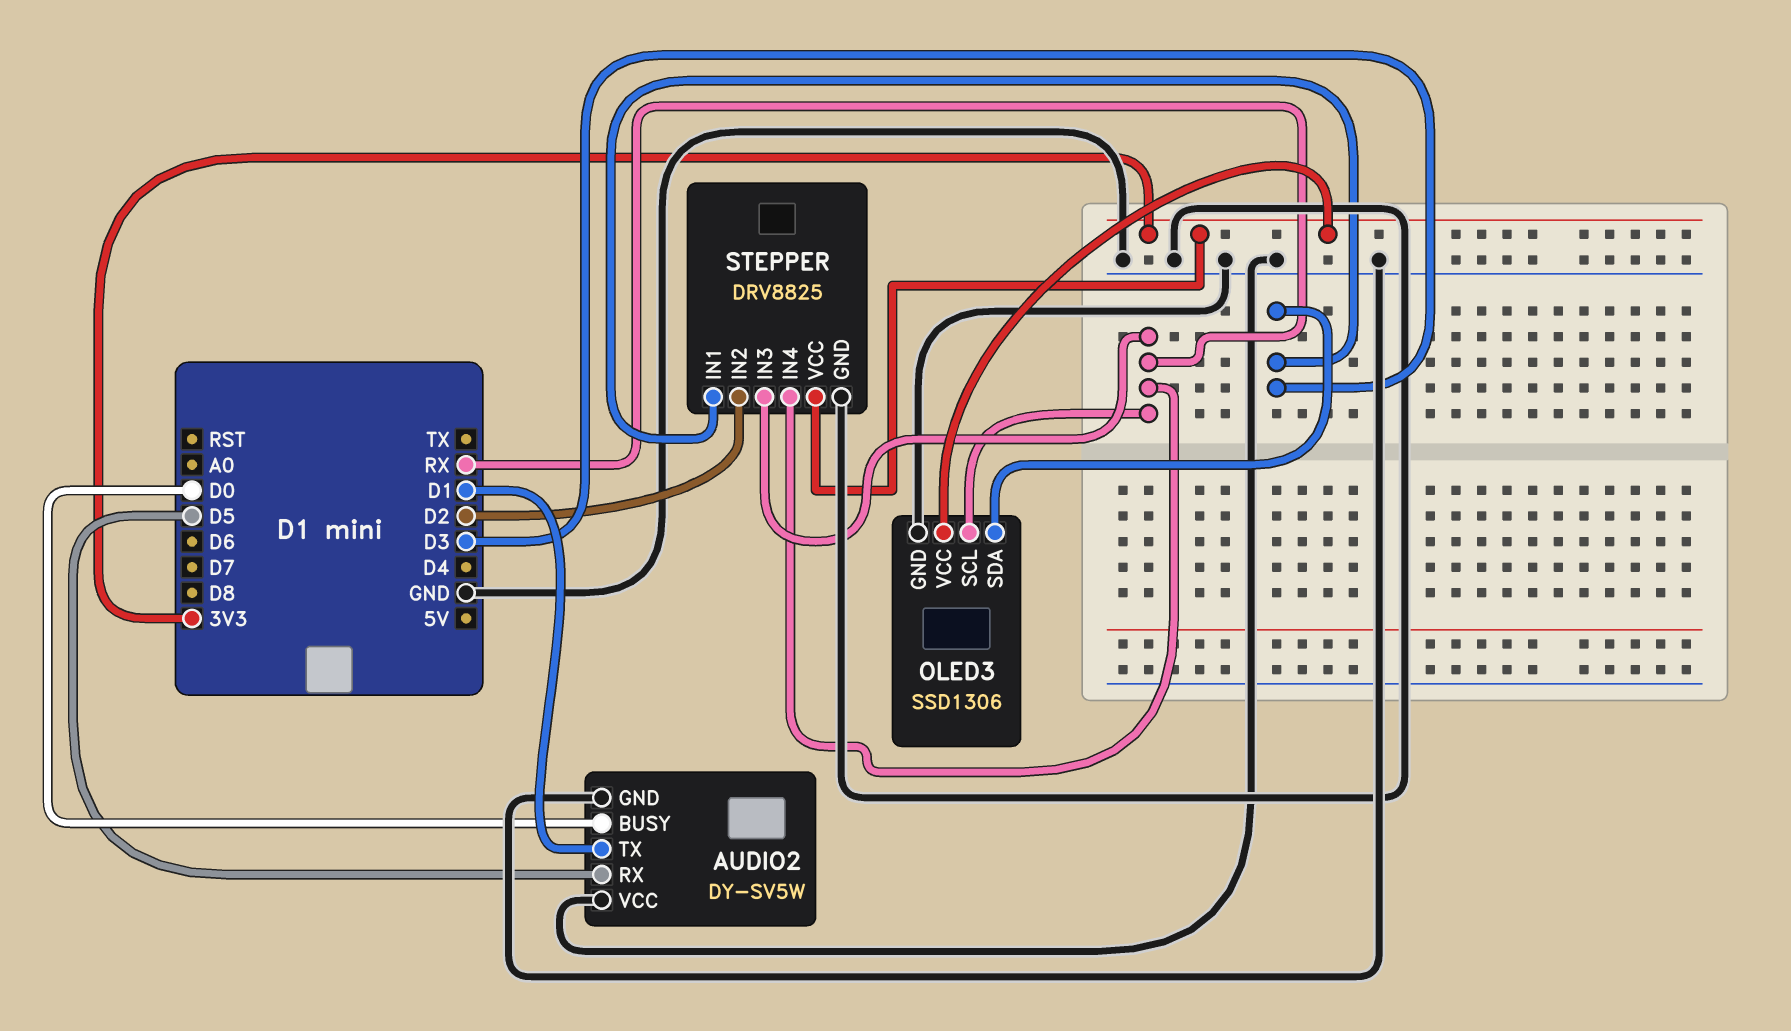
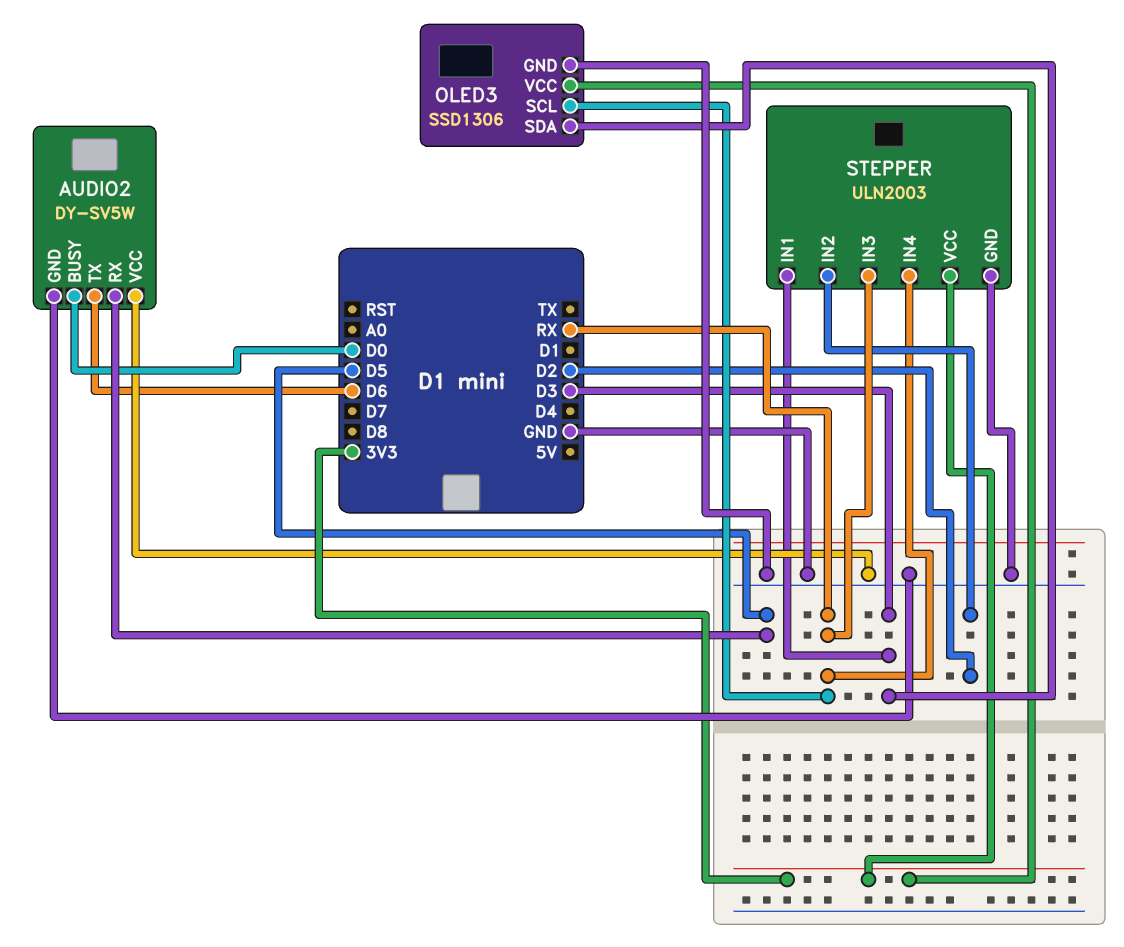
AUDIO2 pin TX: D1 -> D6
STEPPER: DRV8825 -> ULN2003

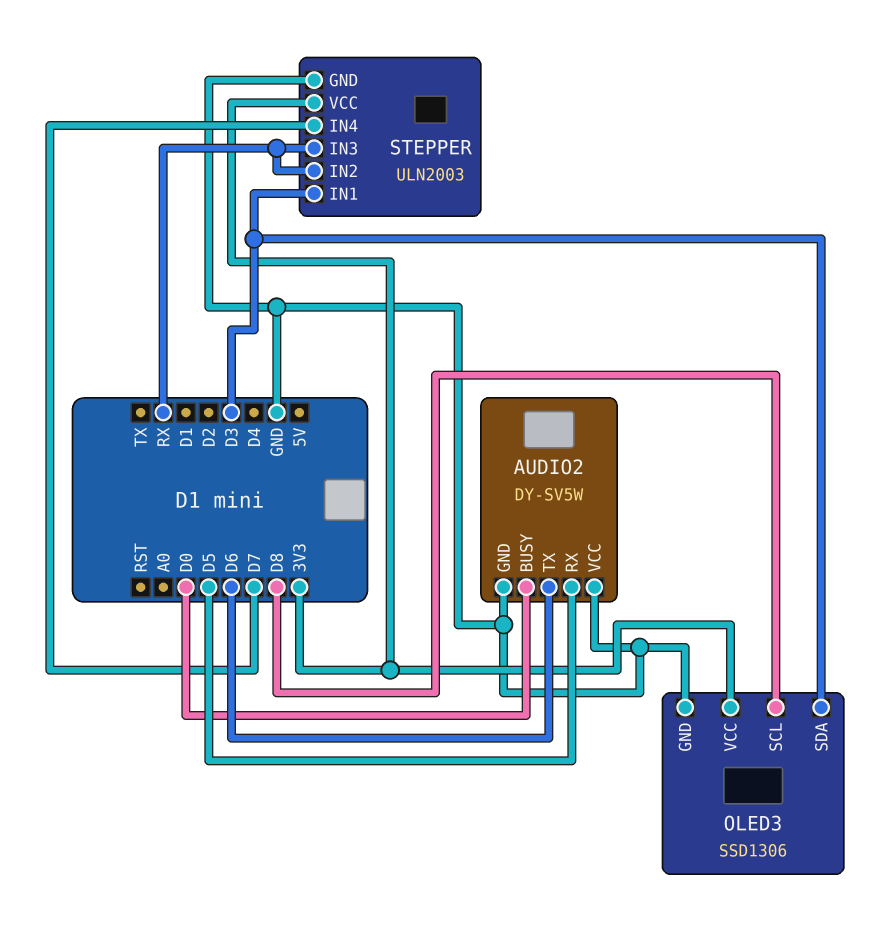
OLED3 pin SCL: RX -> D8
STEPPER pin IN2: D2 -> RX
STEPPER pin IN4: RX -> D7

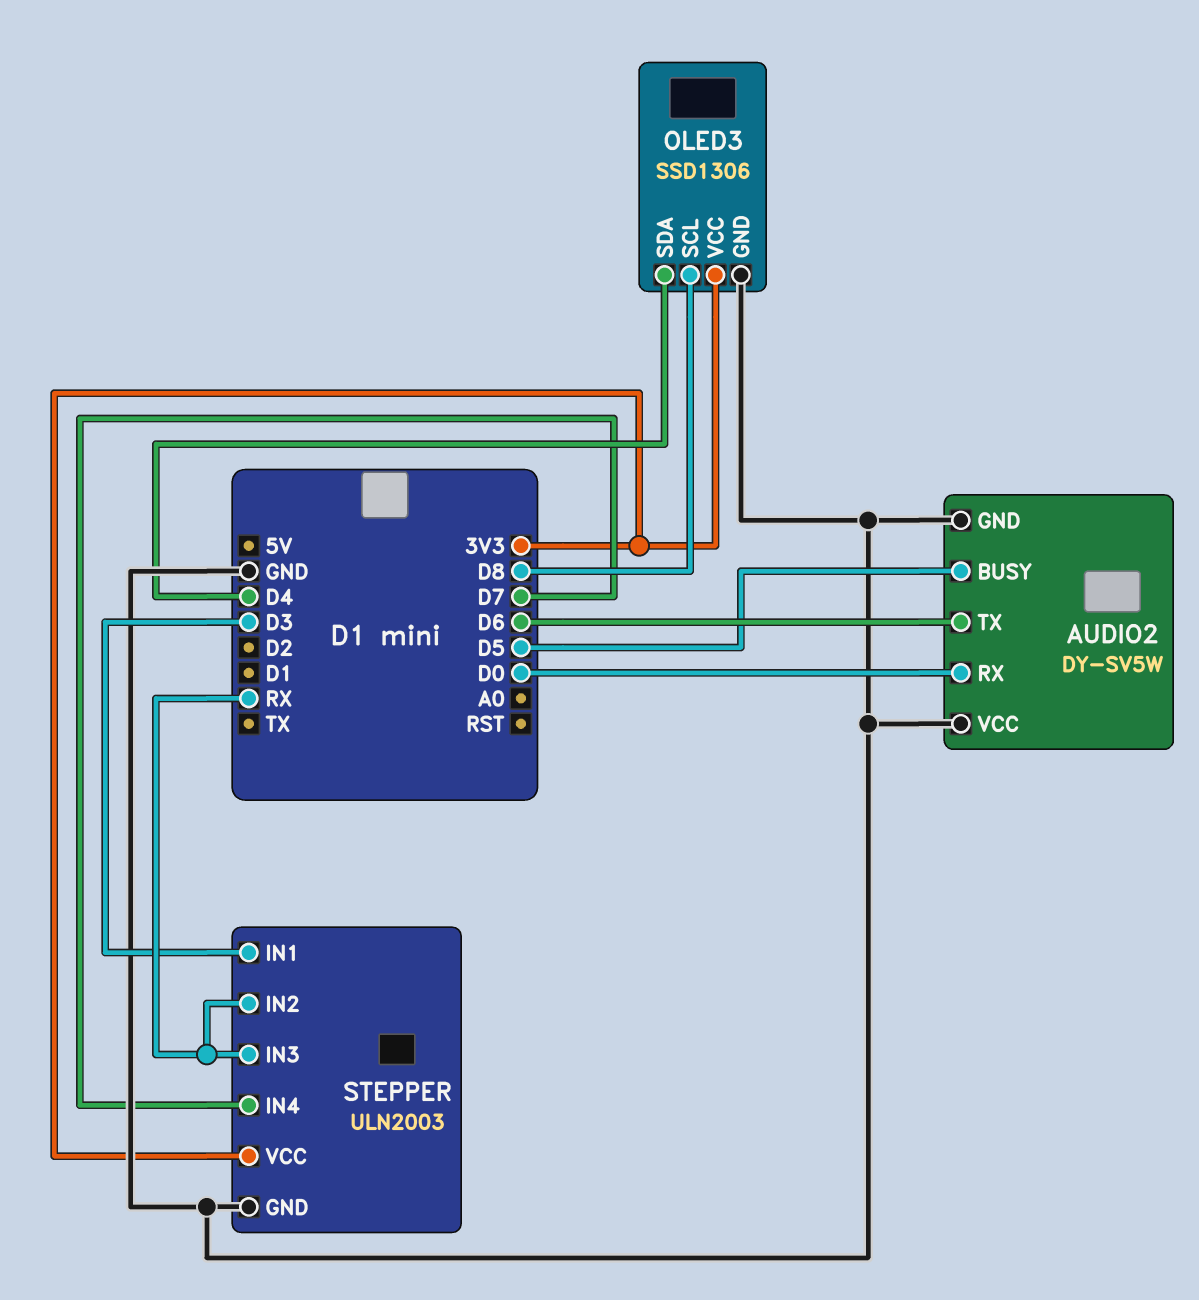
AUDIO2 pin BUSY: D0 -> D5
AUDIO2 pin RX: D5 -> D0
OLED3 pin SDA: D3 -> D4

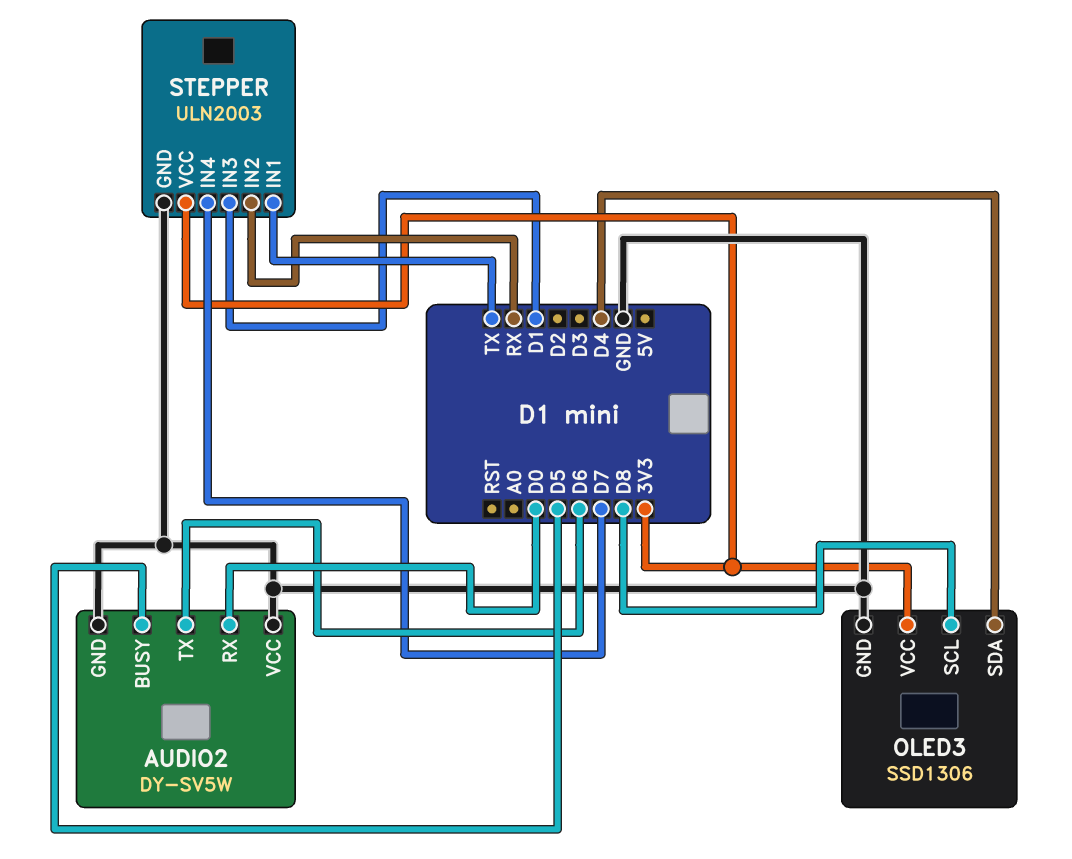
STEPPER pin IN1: D3 -> TX
STEPPER pin IN3: RX -> D1

